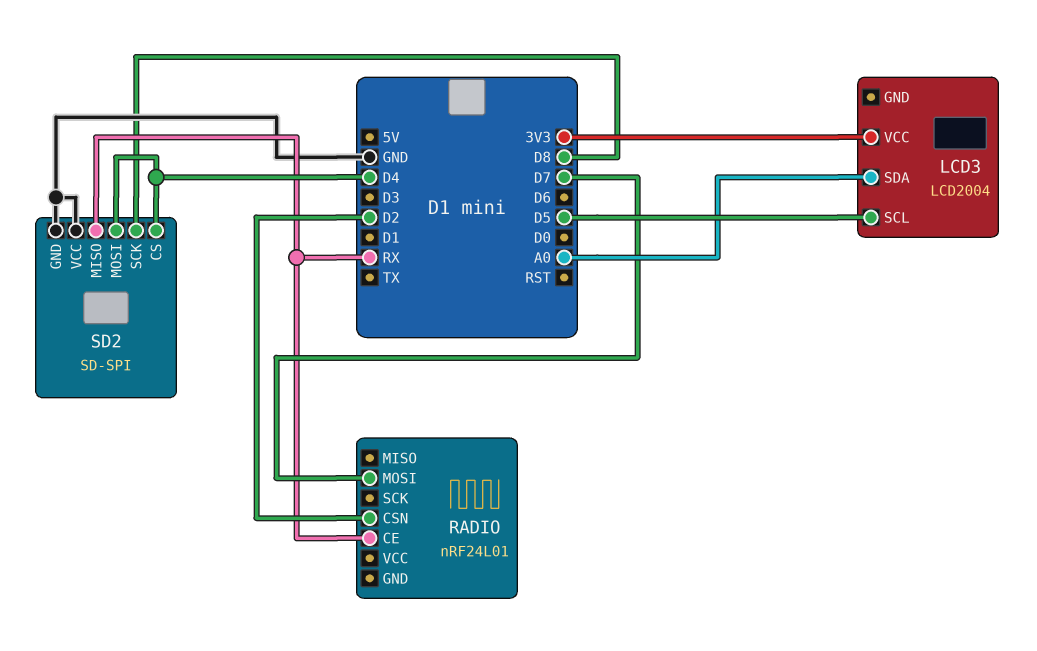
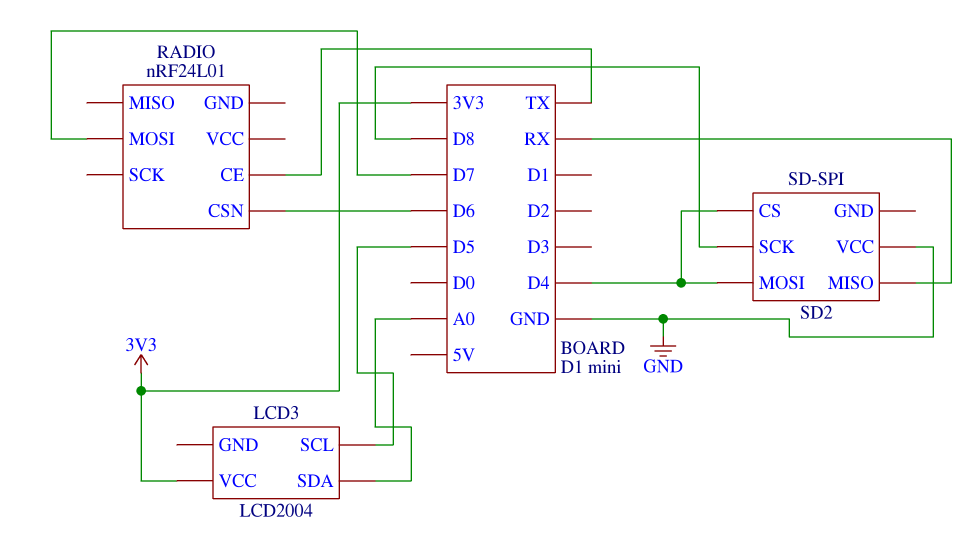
RADIO pin CE: RX -> TX
RADIO pin CSN: D2 -> D6
SD2 pin GND: GND -> none

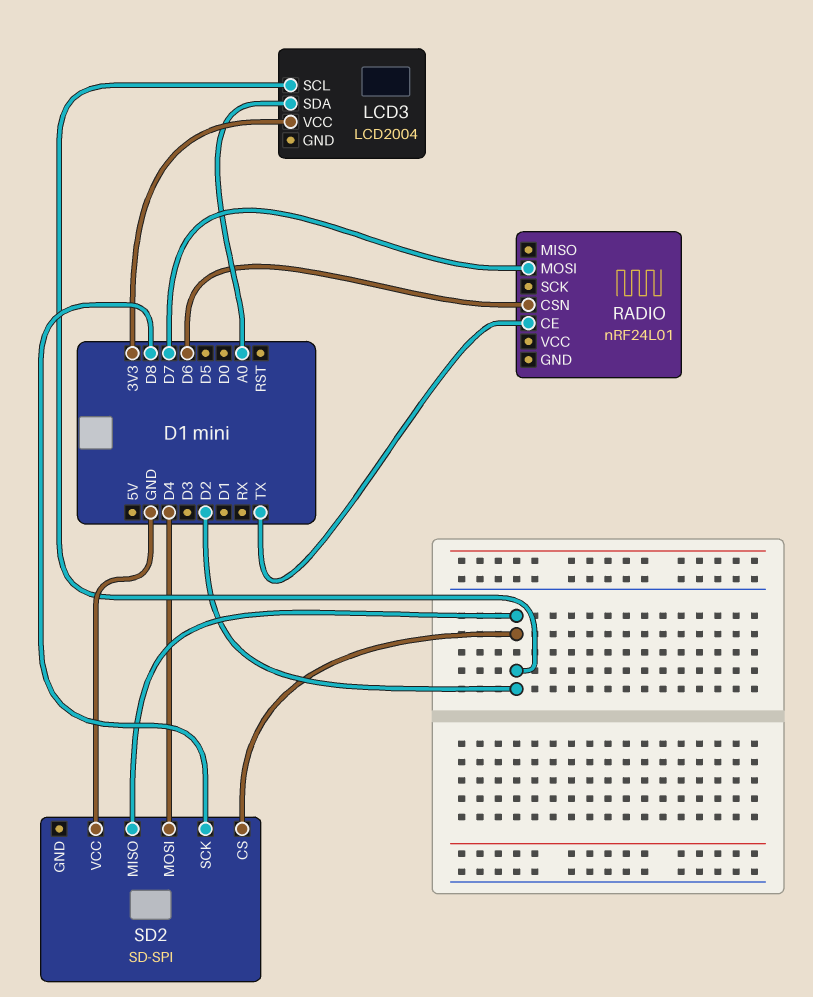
LCD3 pin SCL: D5 -> D2
SD2 pin CS: D4 -> D2
SD2 pin MISO: RX -> D2

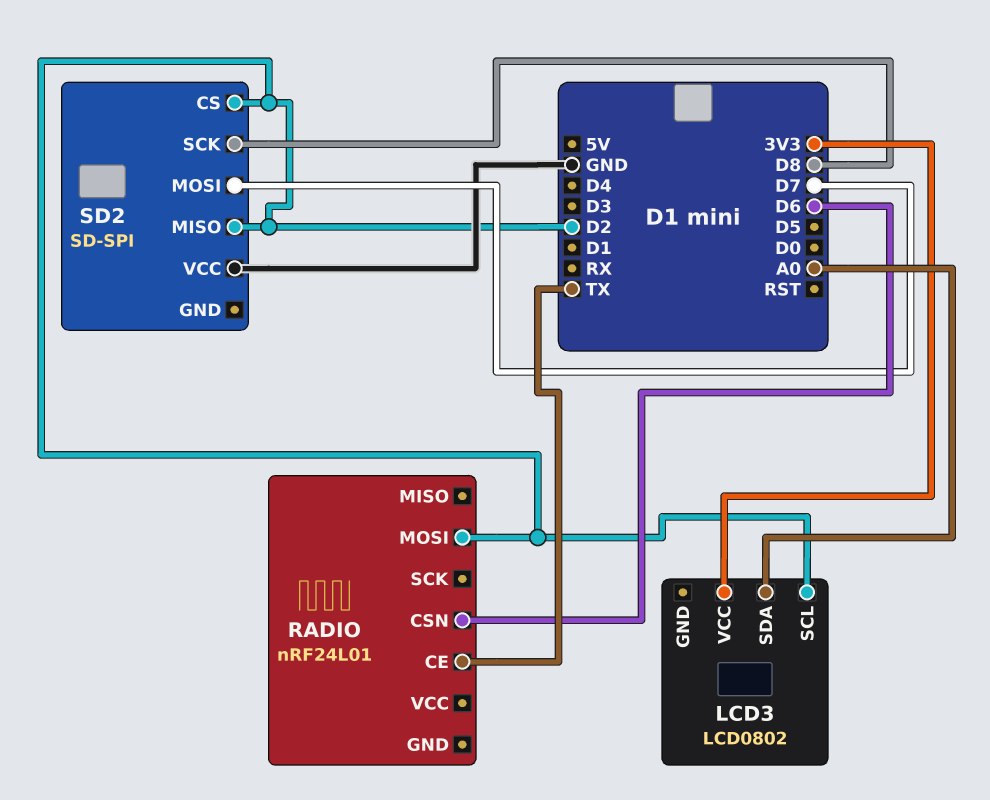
LCD3: LCD2004 -> LCD0802
RADIO pin MOSI: D7 -> D2
SD2 pin MOSI: D4 -> D7

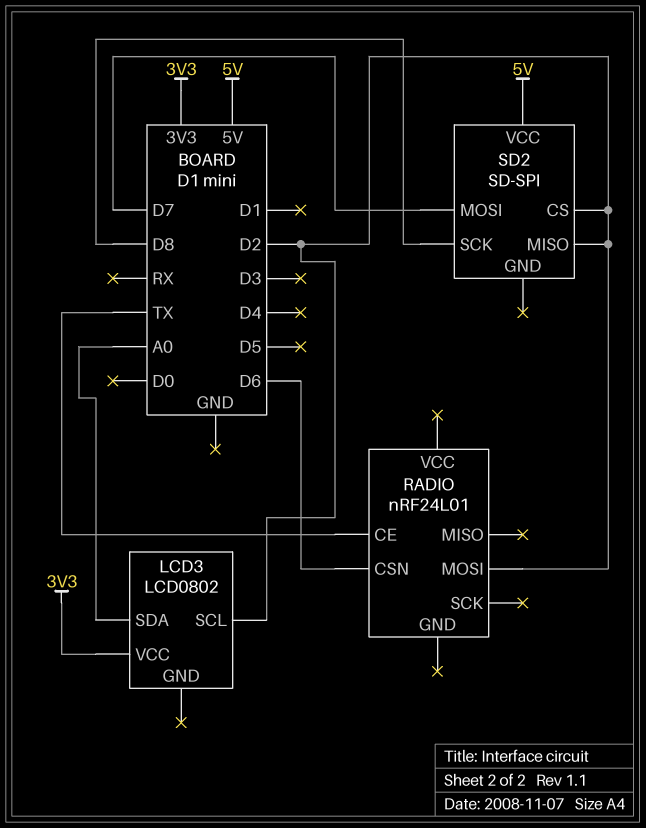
SD2 pin VCC: GND -> 5V

